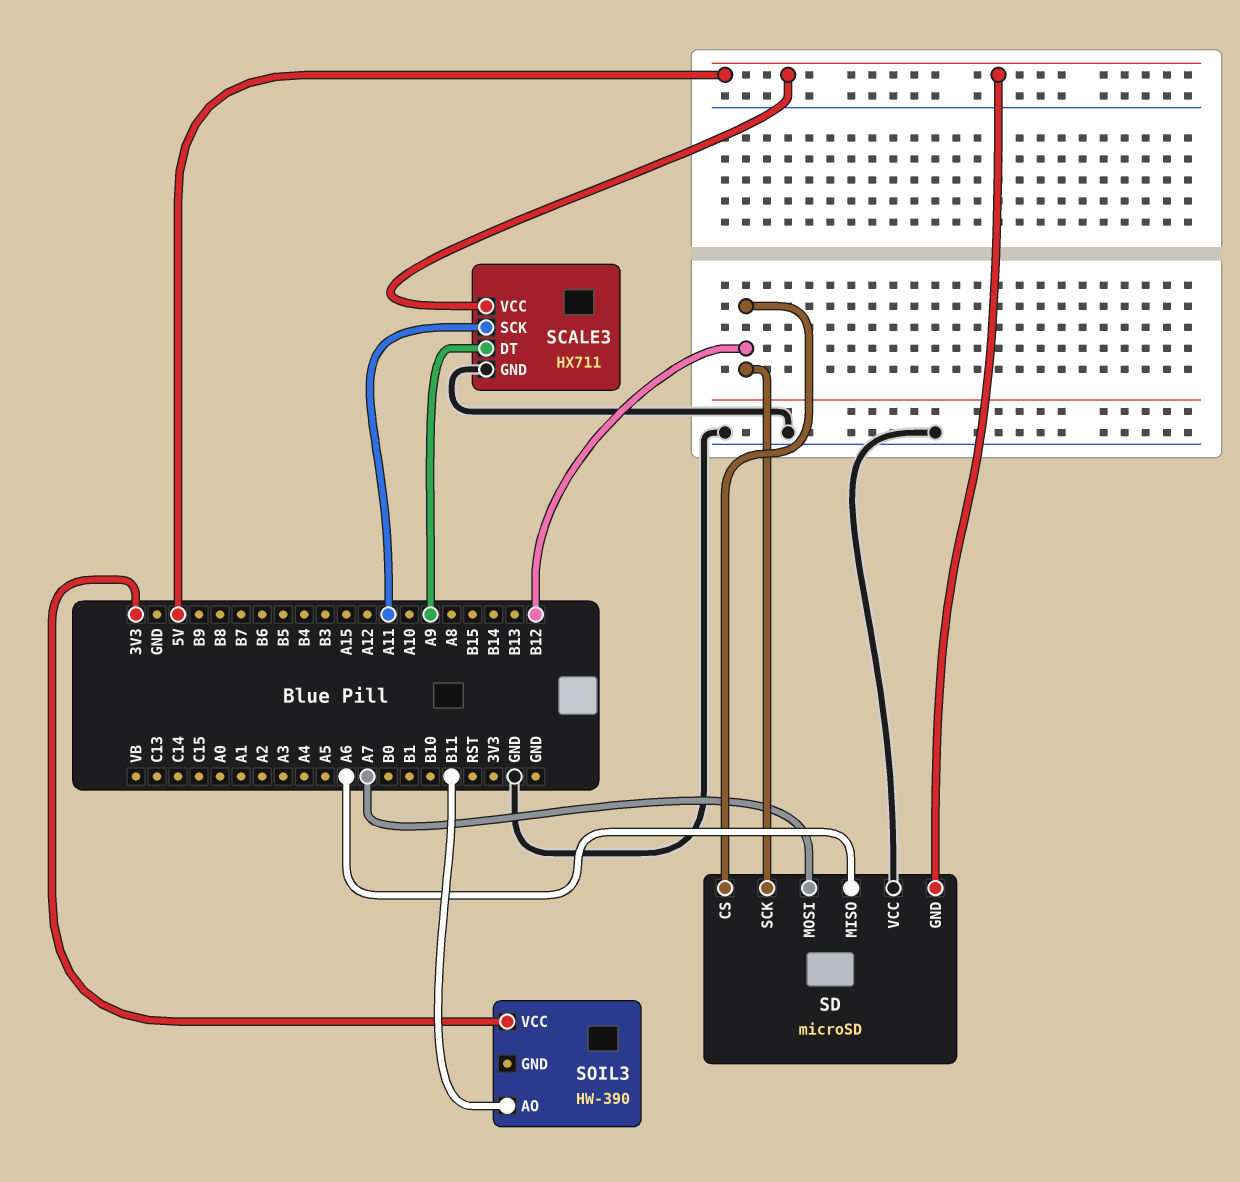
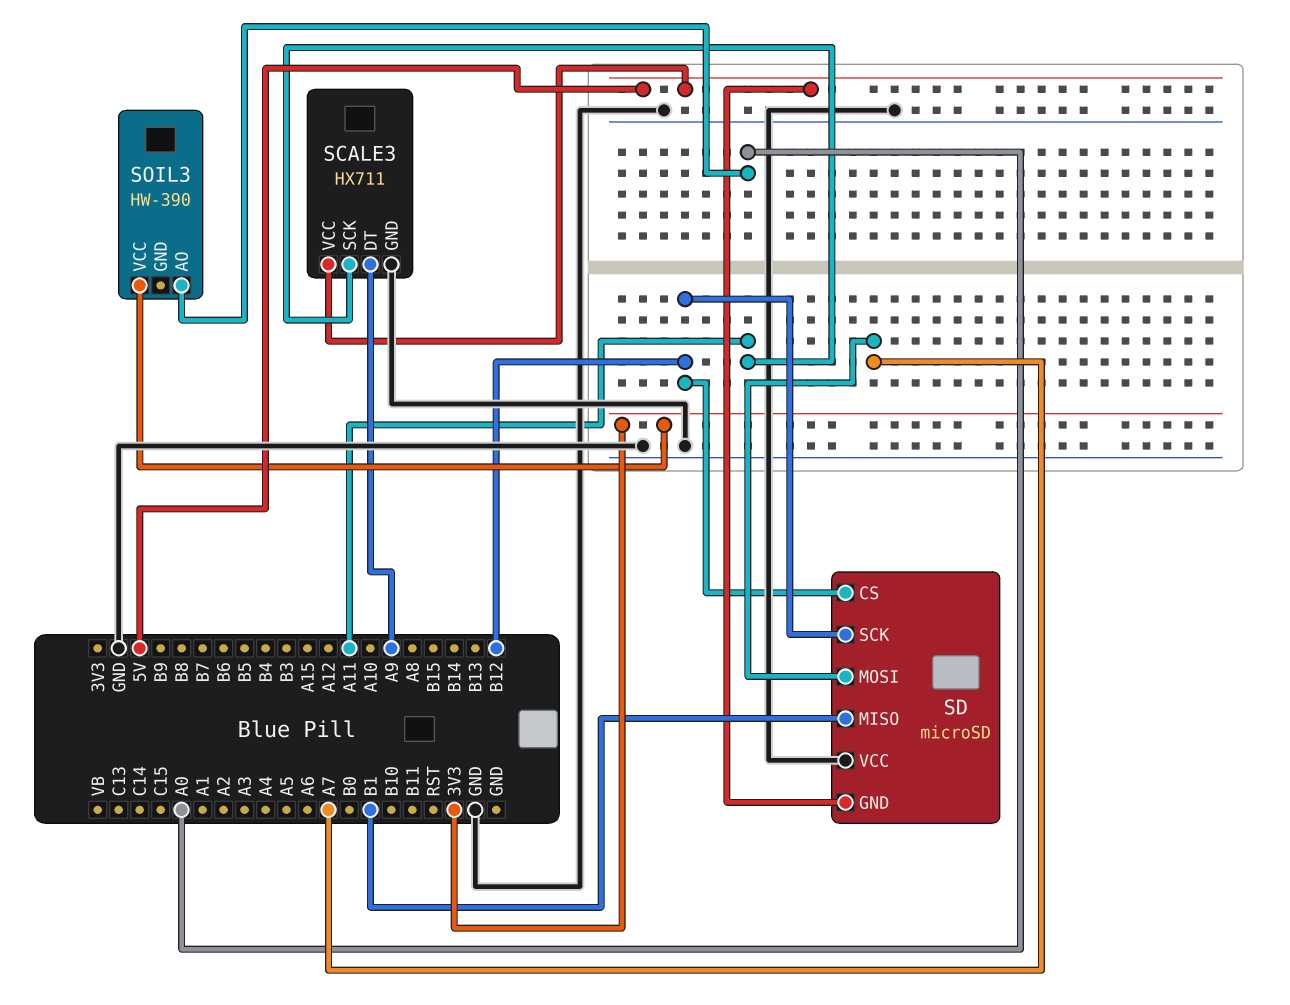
SD pin MISO: A6 -> B1
SOIL3 pin AO: B11 -> A0

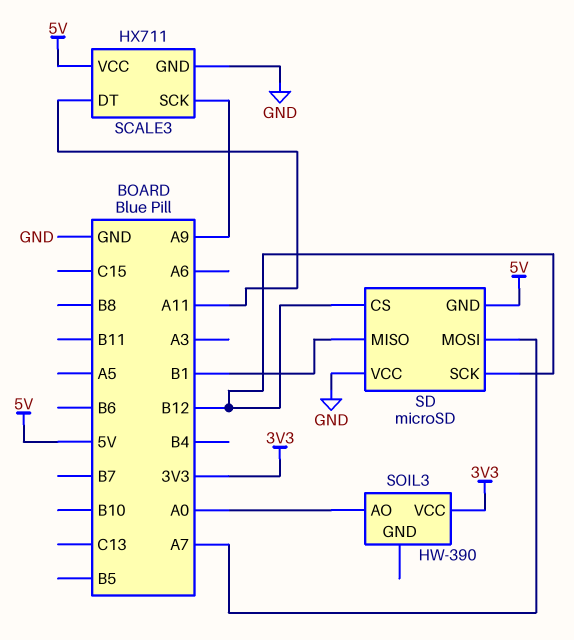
SCALE3 pin DT: A9 -> A11
SCALE3 pin SCK: A11 -> A9

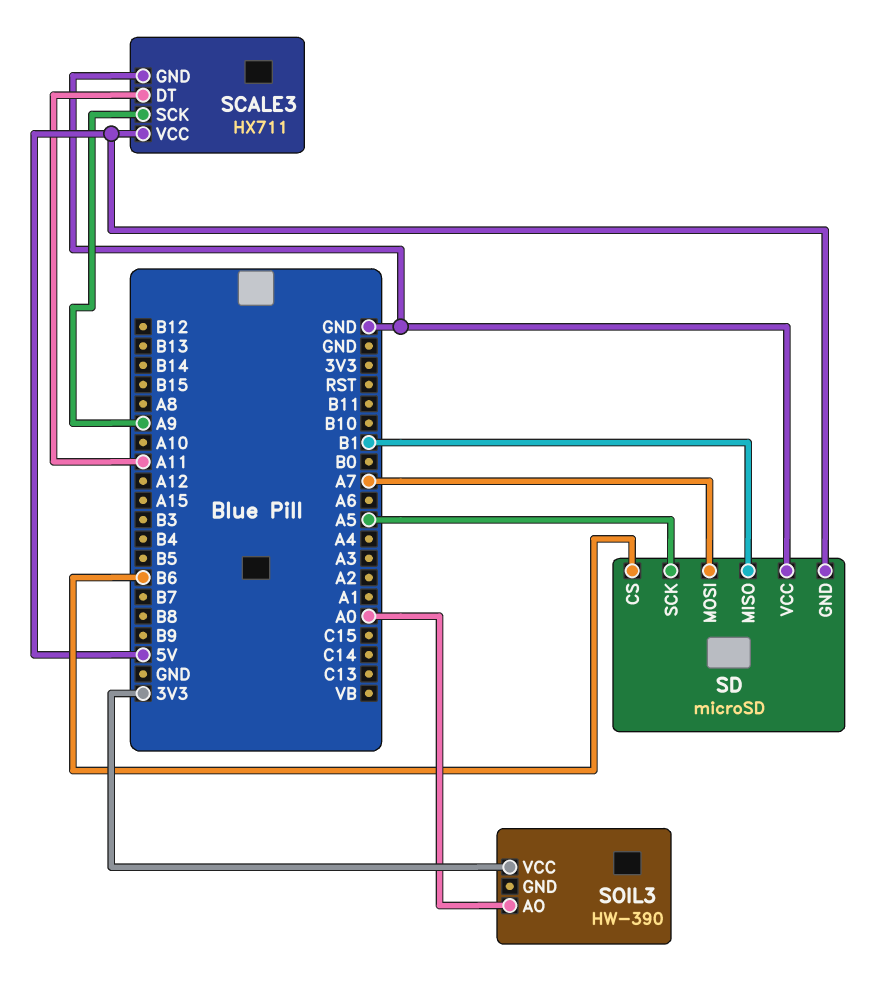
SD pin CS: B12 -> B6
SD pin SCK: B12 -> A5

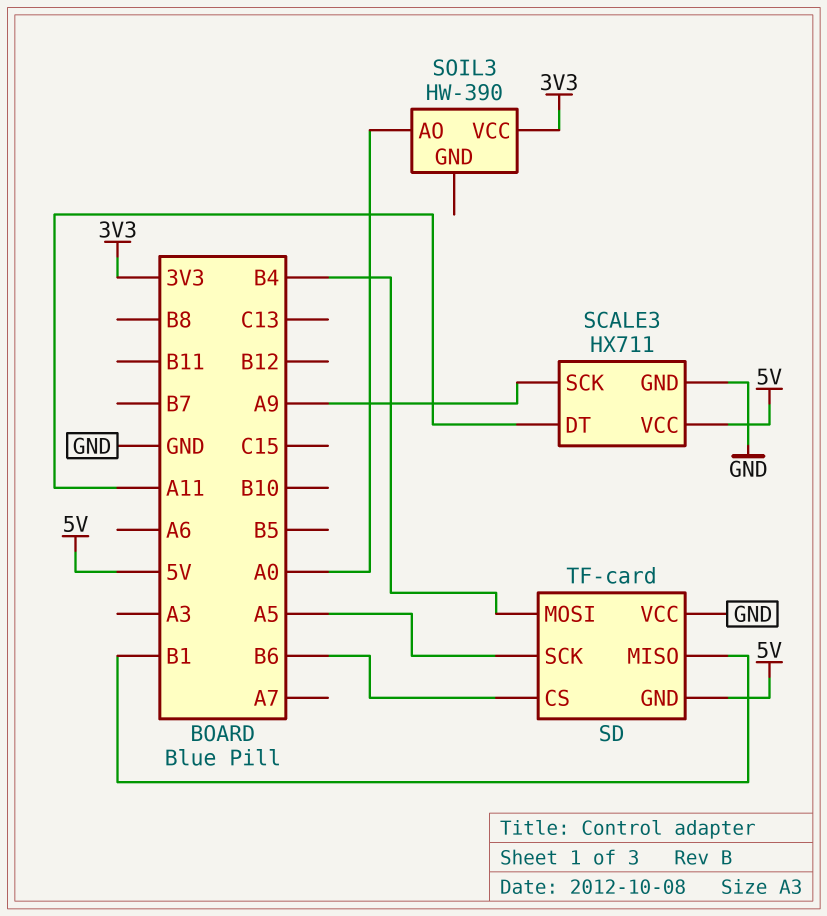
SD: microSD -> TF-card
SD pin MOSI: A7 -> B4

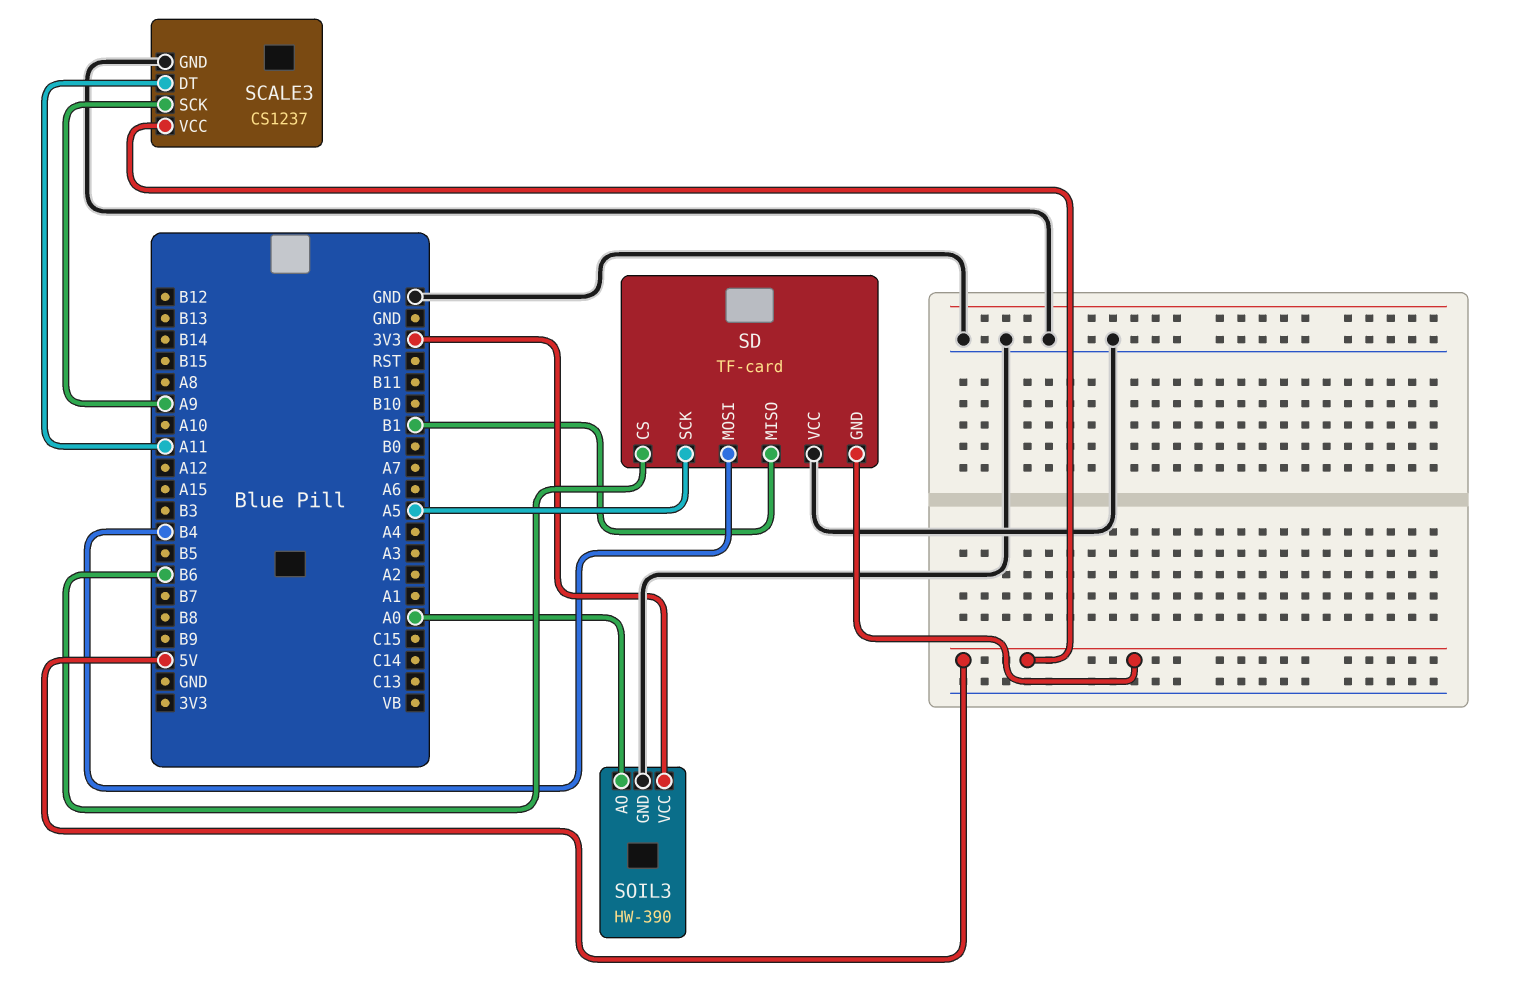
SCALE3: HX711 -> CS1237
SOIL3 pin GND: none -> GND

